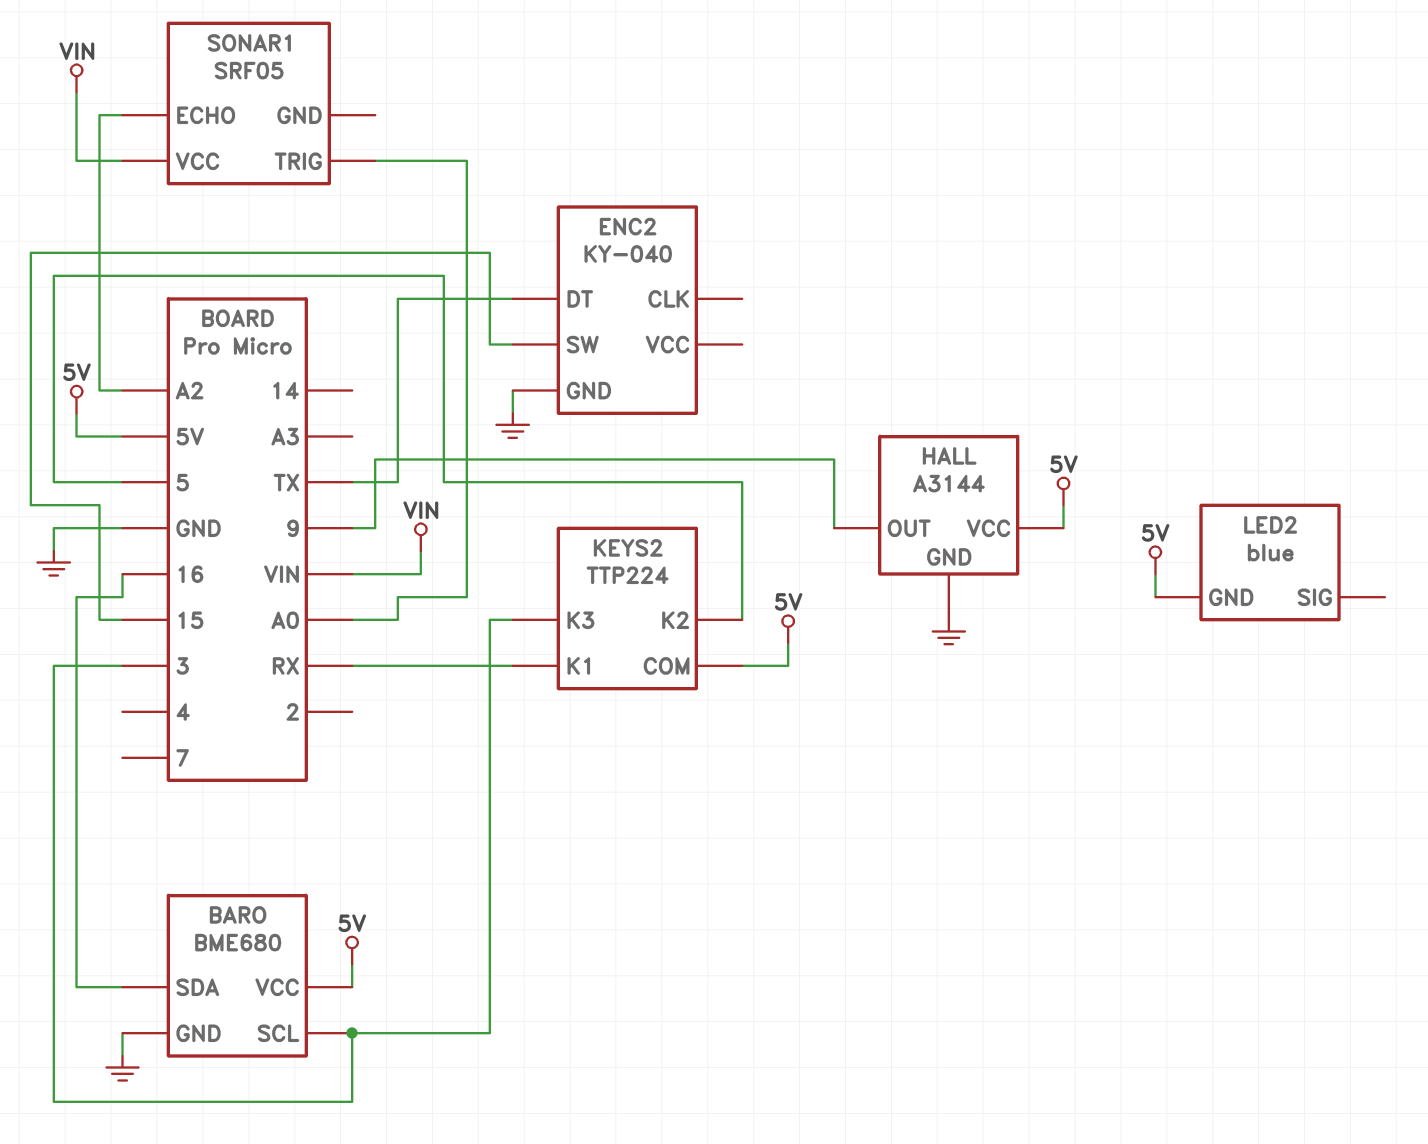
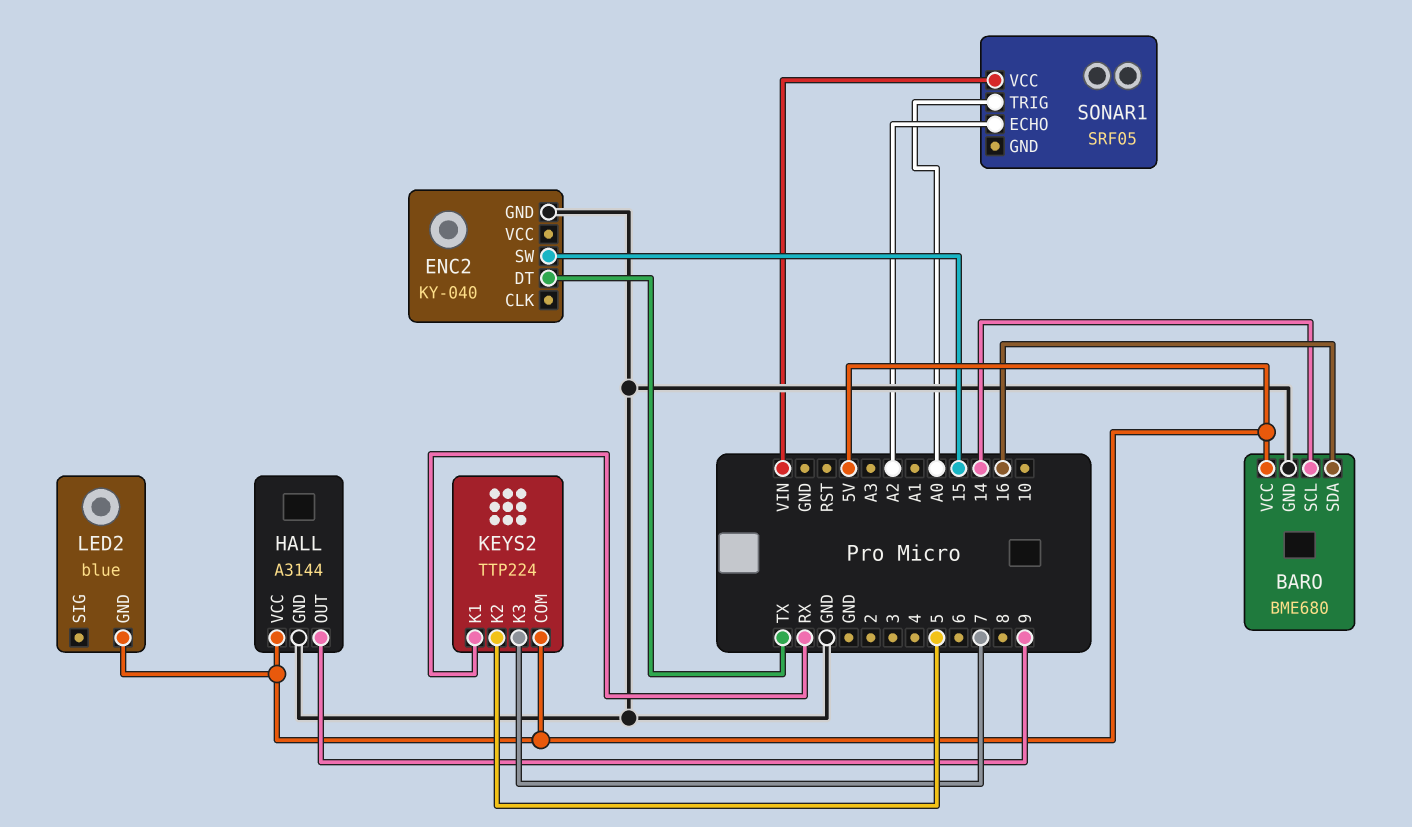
BARO pin SCL: 3 -> 14
KEYS2 pin K3: 3 -> 7

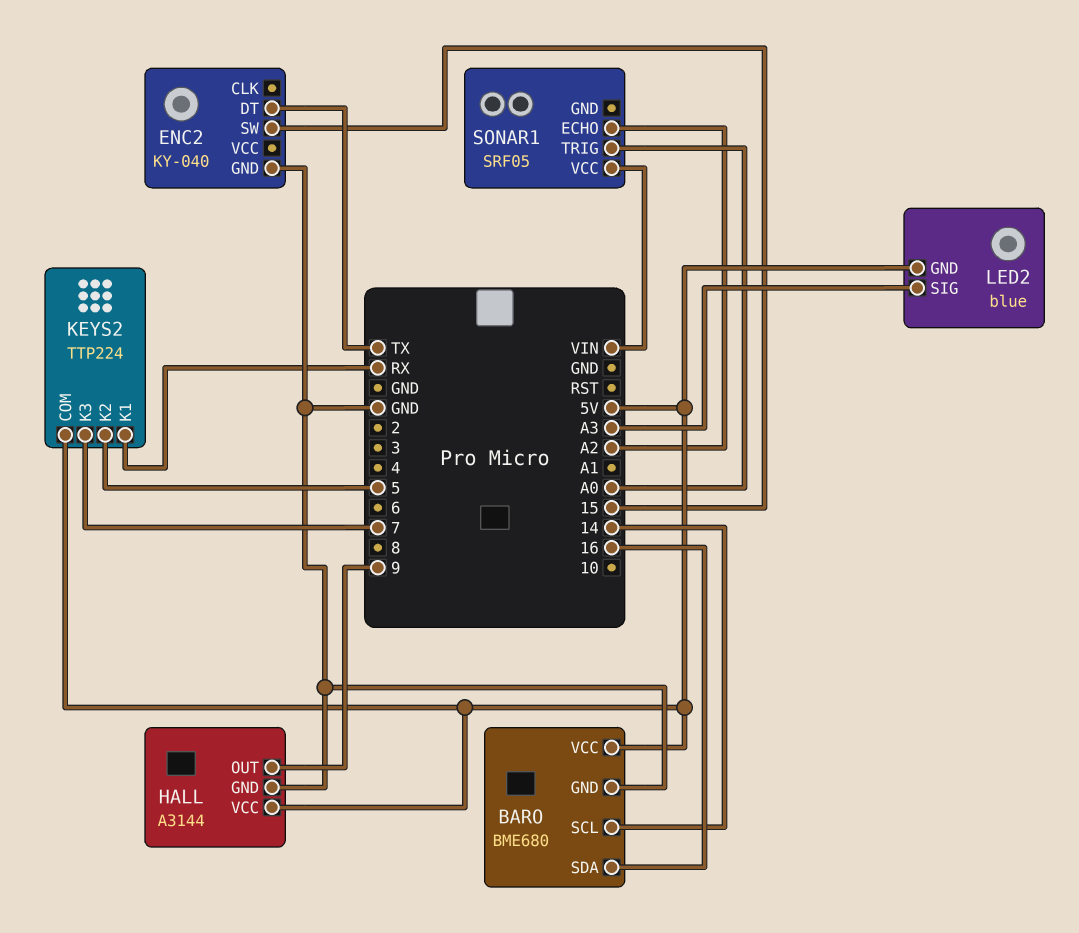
LED2 pin SIG: none -> A3

